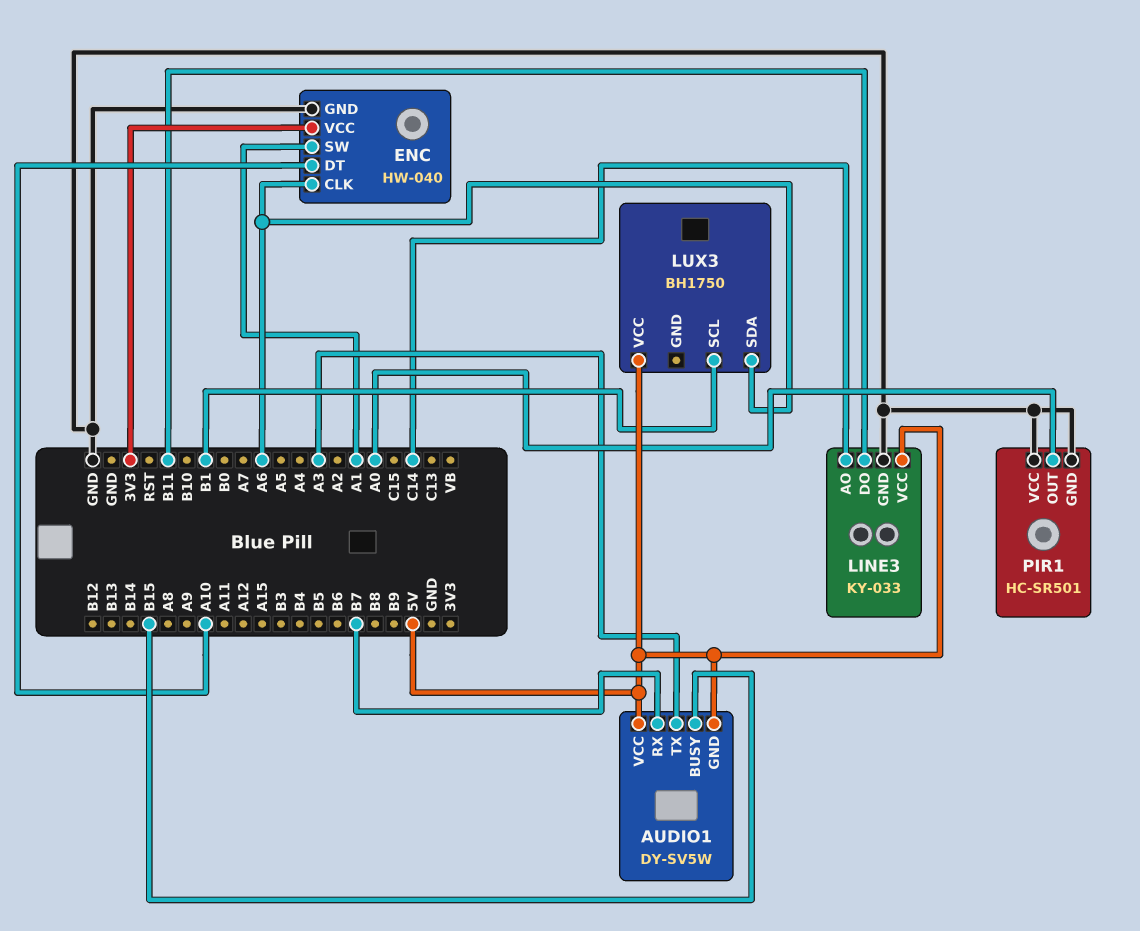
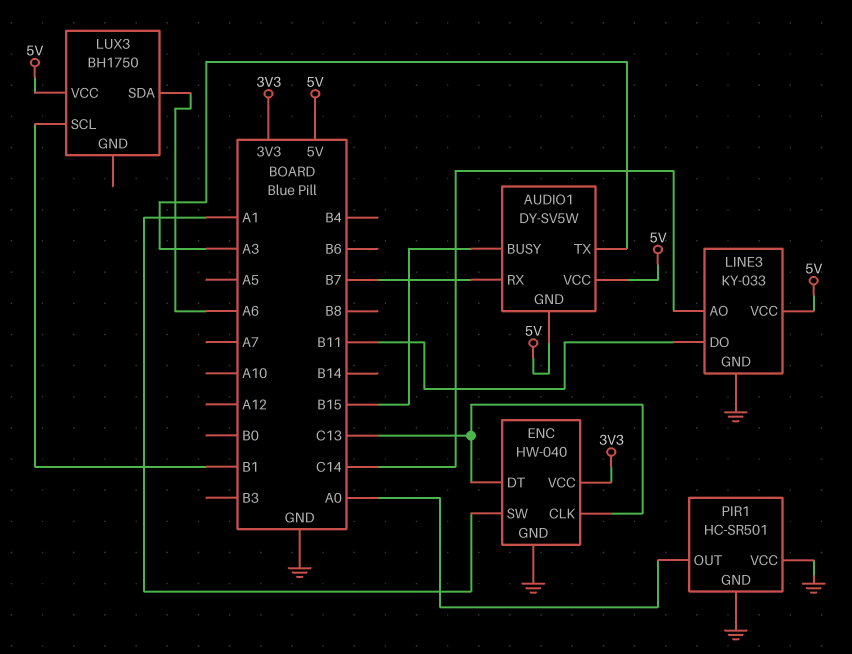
ENC pin CLK: A6 -> C13
ENC pin DT: A10 -> C13

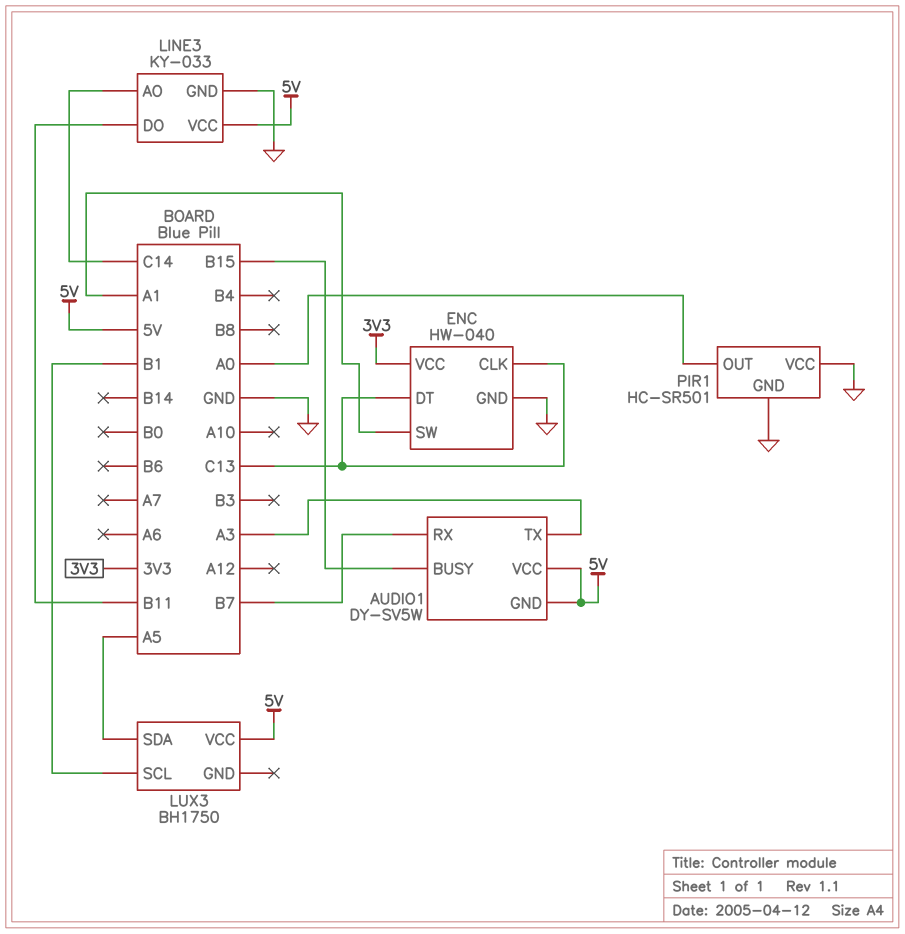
LUX3 pin SDA: A6 -> A5

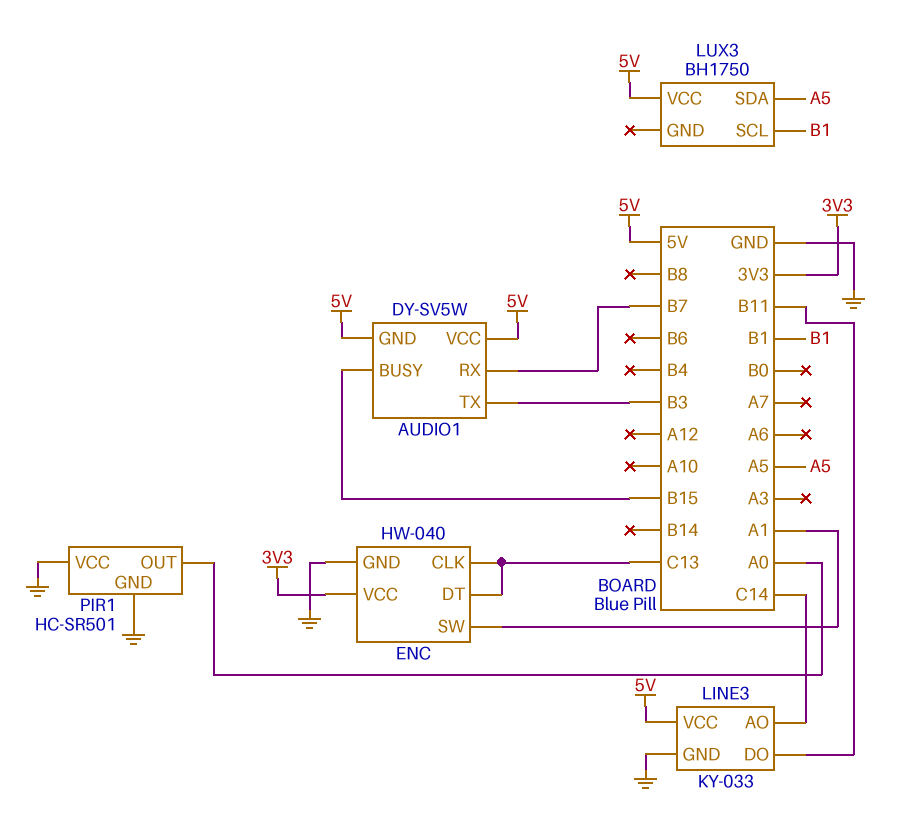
AUDIO1 pin TX: A3 -> B3

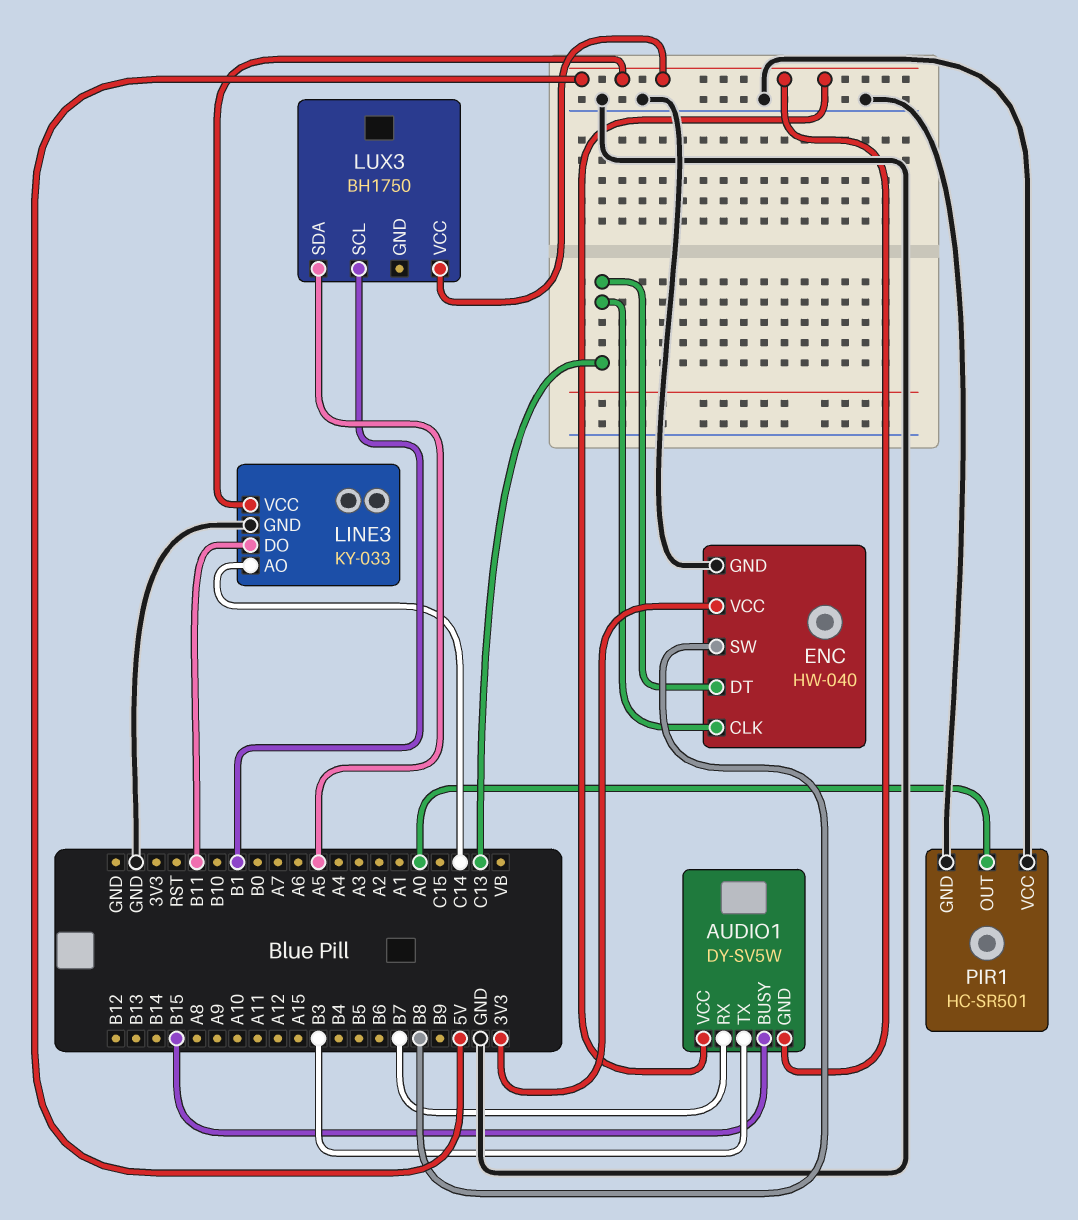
ENC pin SW: A1 -> B8

